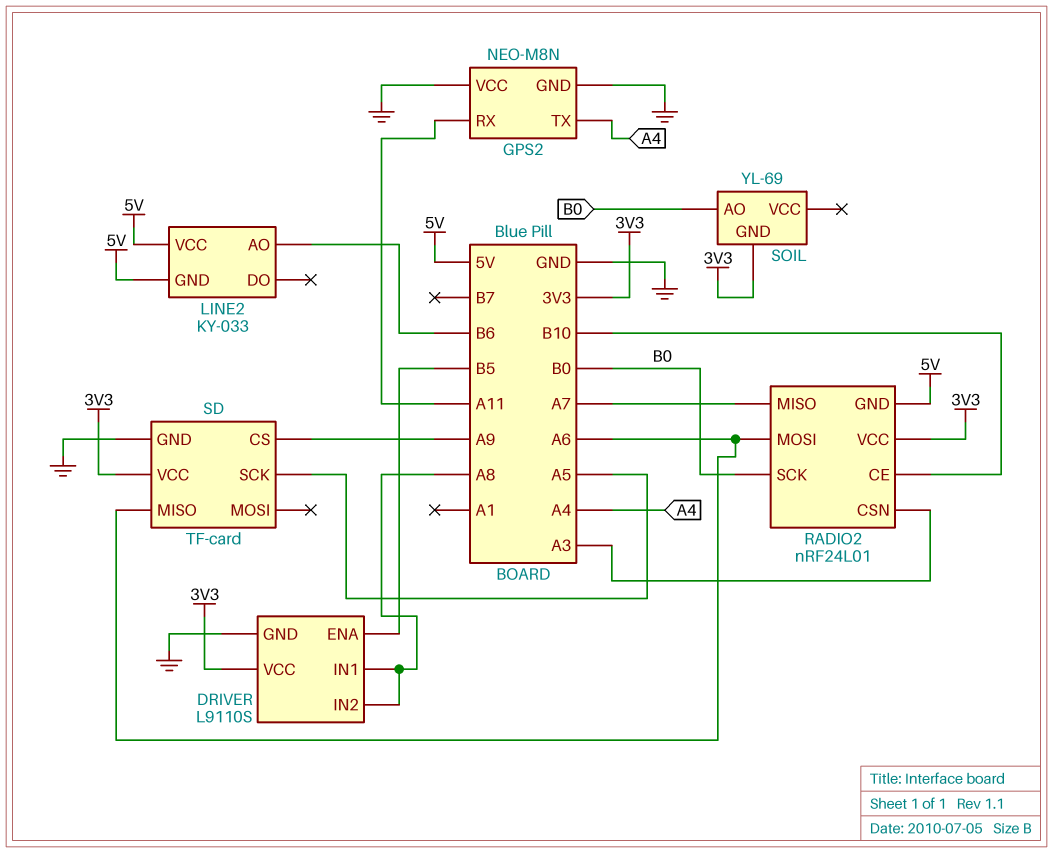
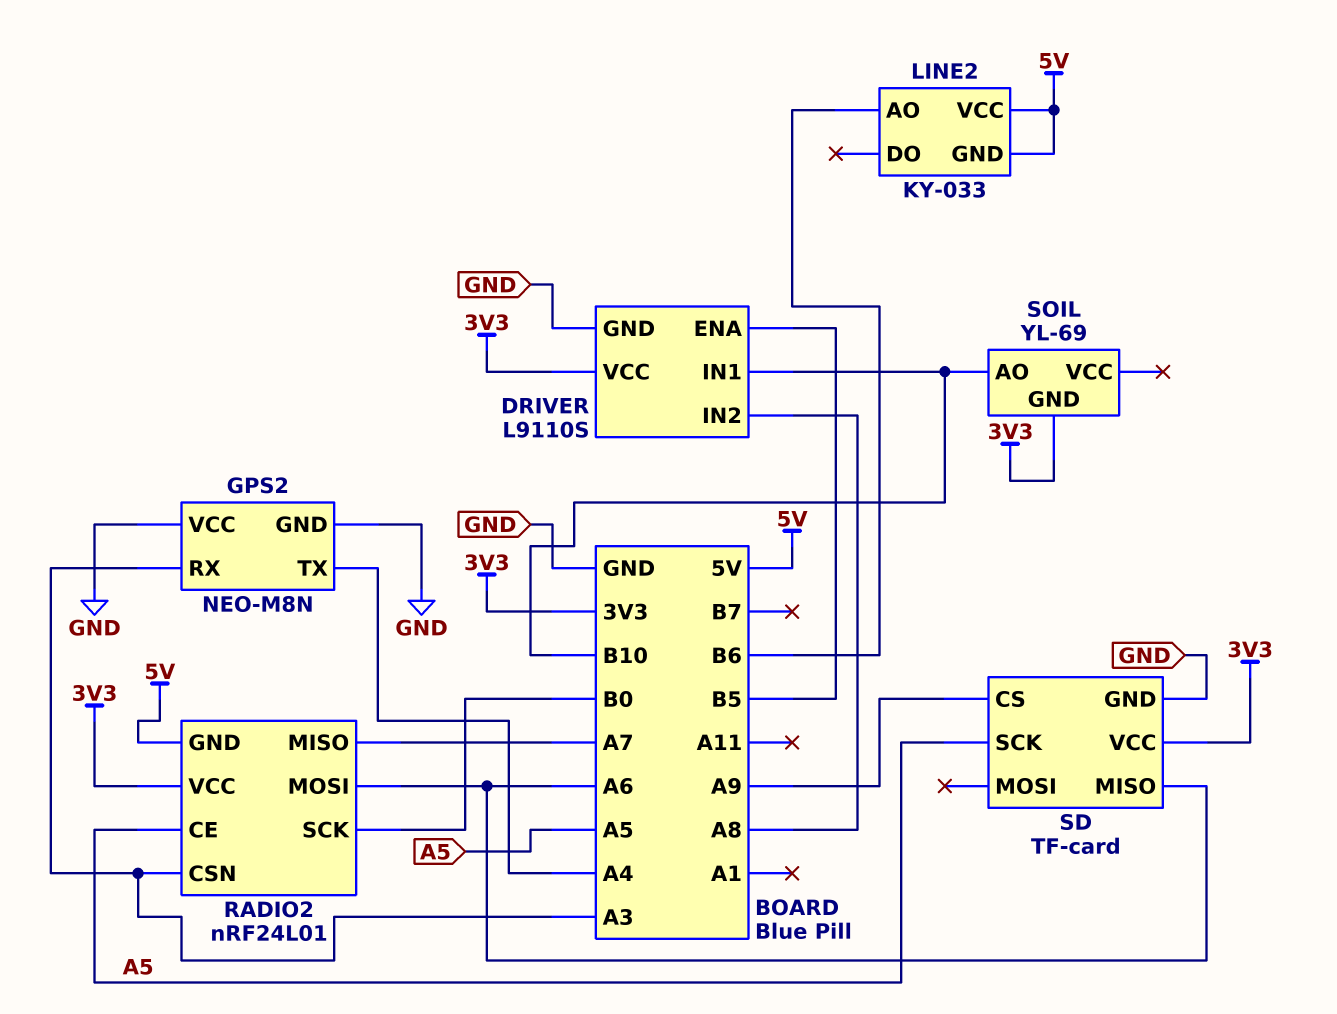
DRIVER pin IN1: A8 -> B10
GPS2 pin RX: A11 -> A3
RADIO2 pin CE: B10 -> A5
SOIL pin AO: B0 -> B10

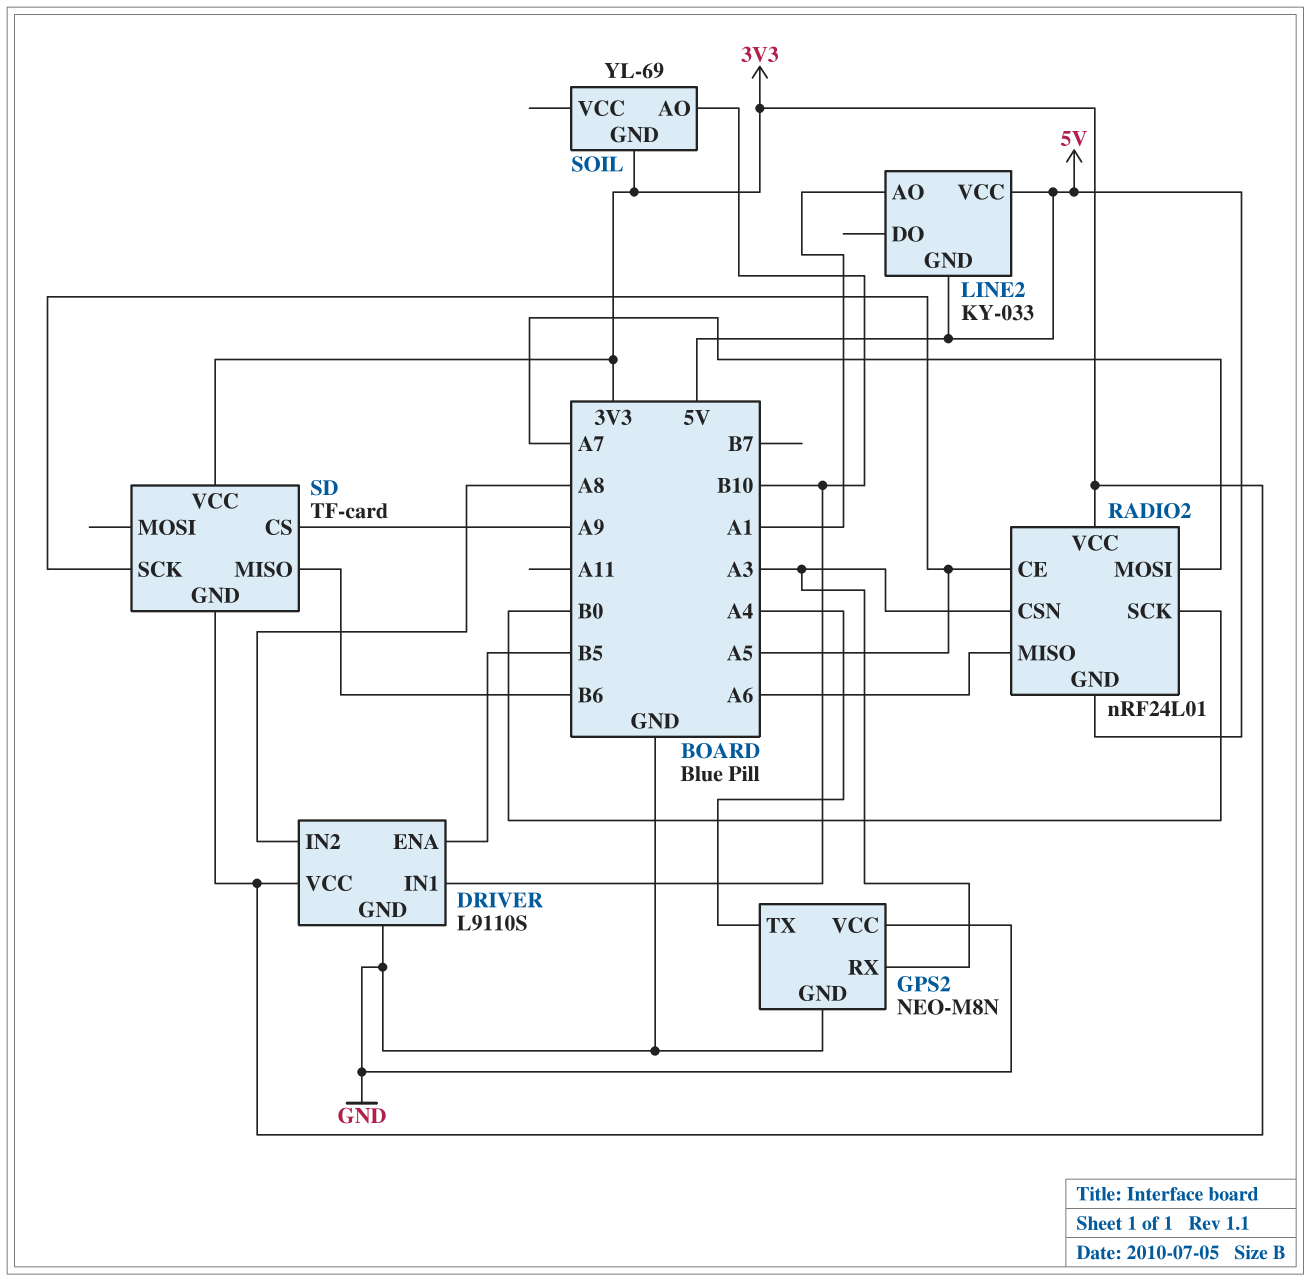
LINE2 pin AO: B6 -> A1
RADIO2 pin MISO: A7 -> A6
RADIO2 pin MOSI: A6 -> A7
SD pin GND: GND -> 3V3
SD pin MISO: A6 -> B6

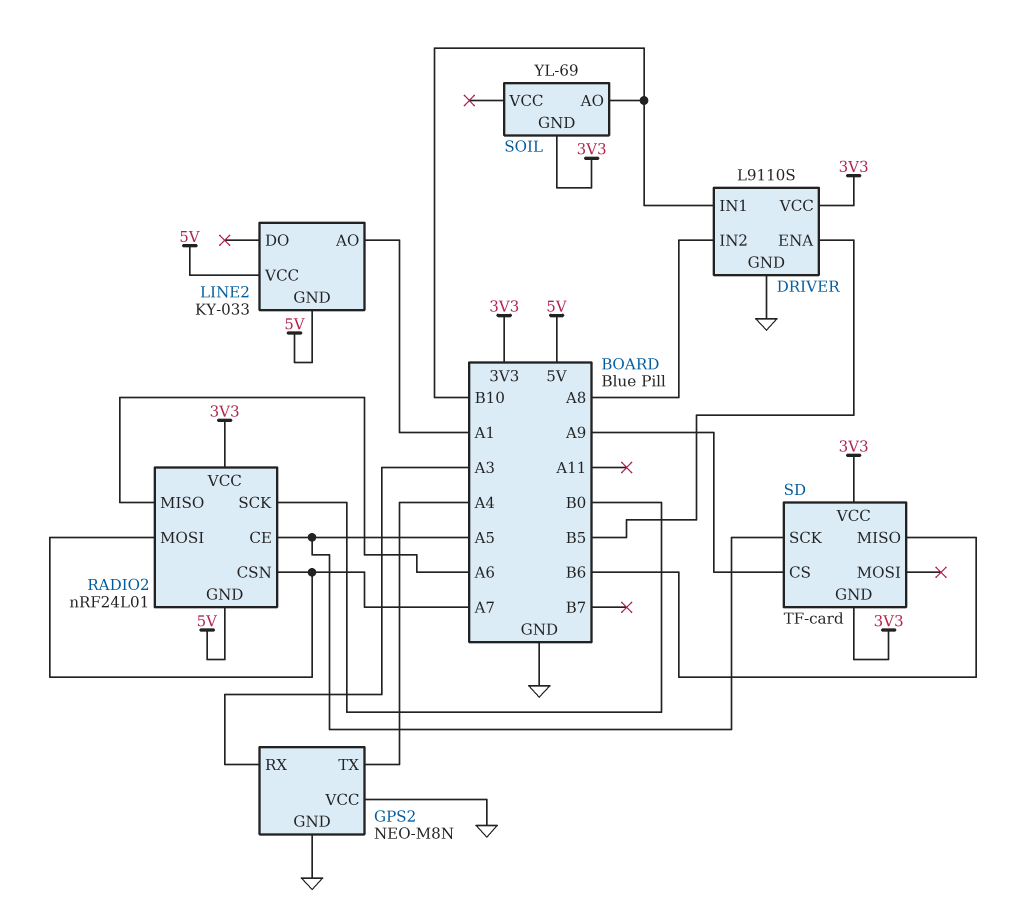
RADIO2 pin CSN: A3 -> A7

